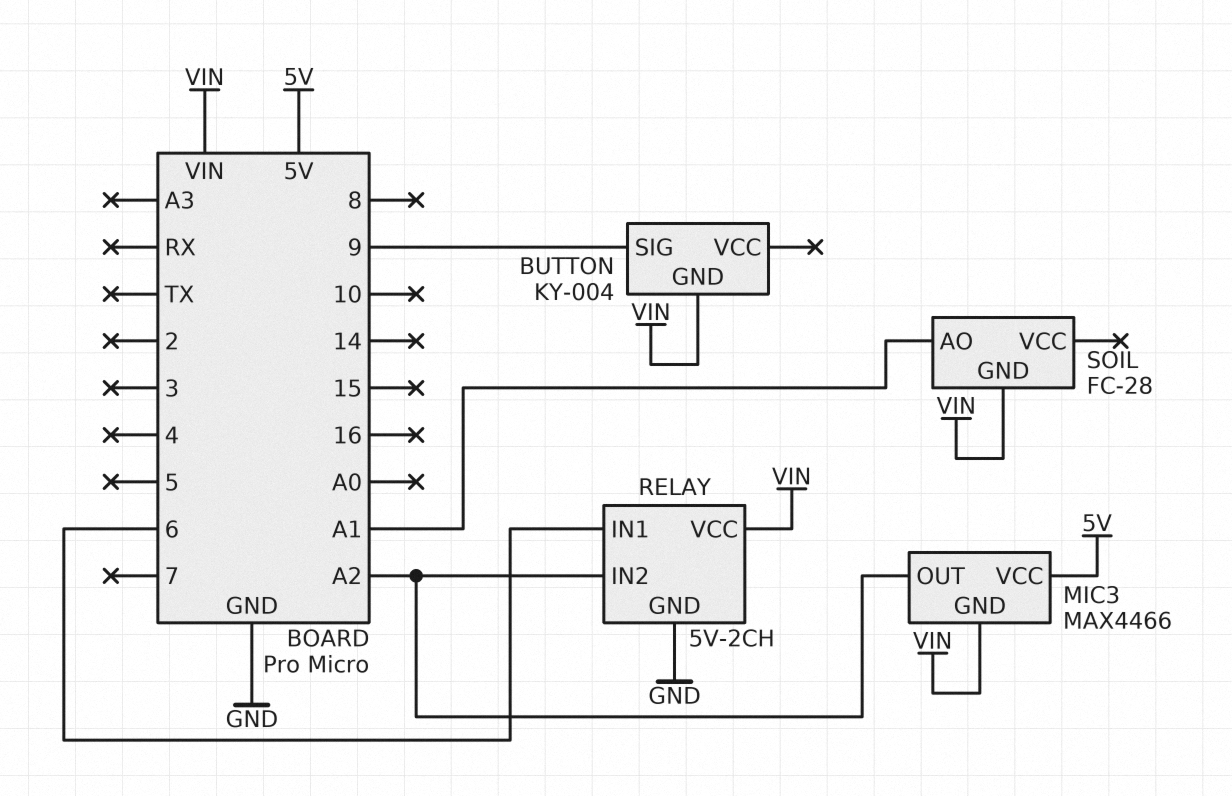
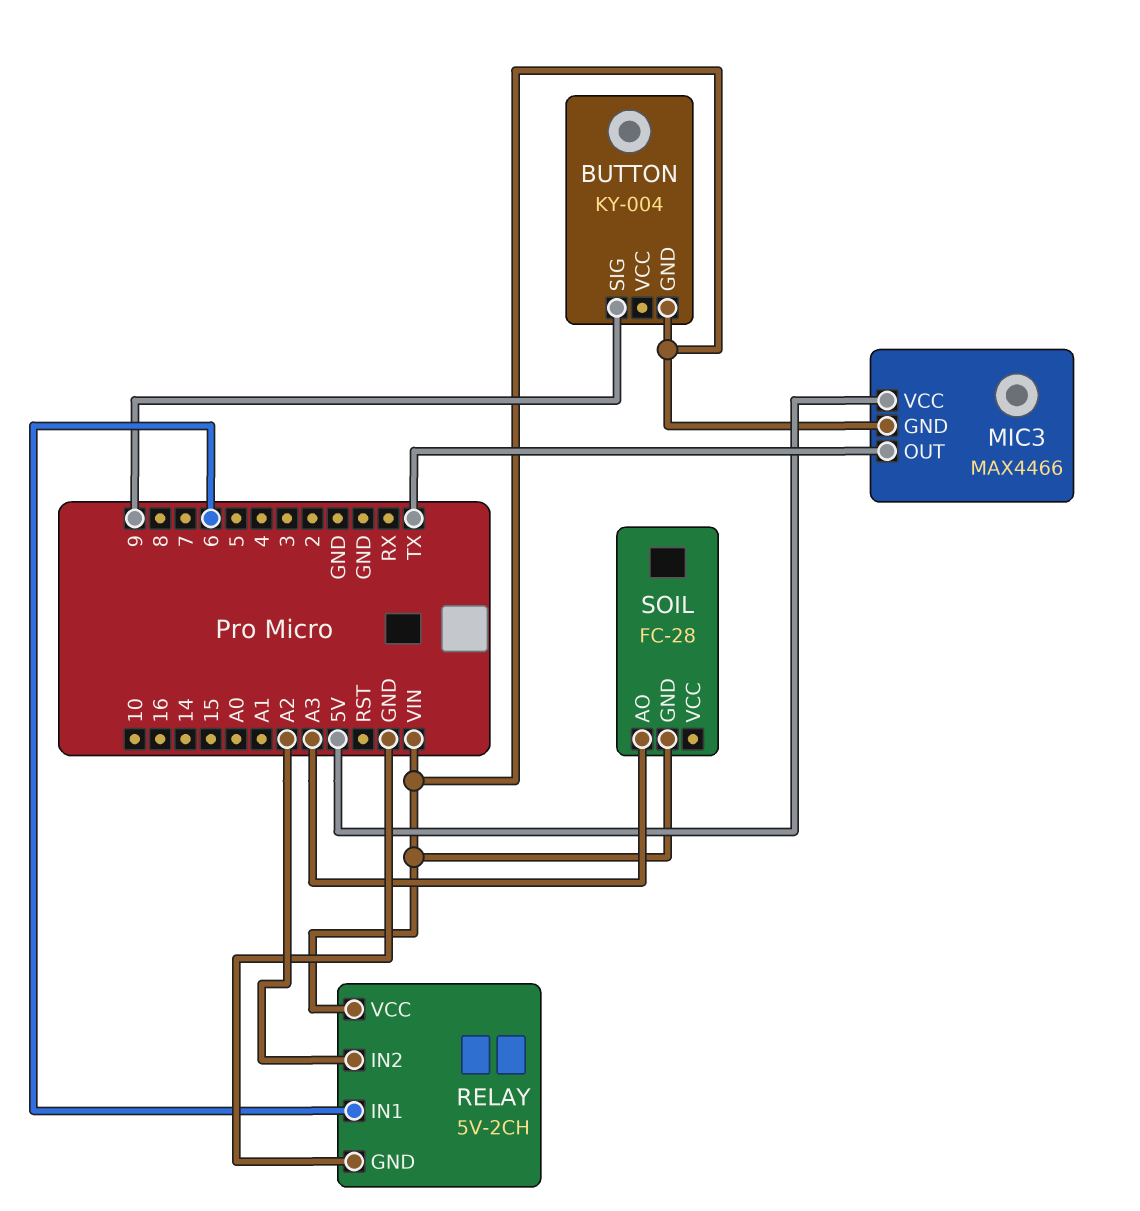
MIC3 pin OUT: A2 -> TX
SOIL pin AO: A1 -> A3

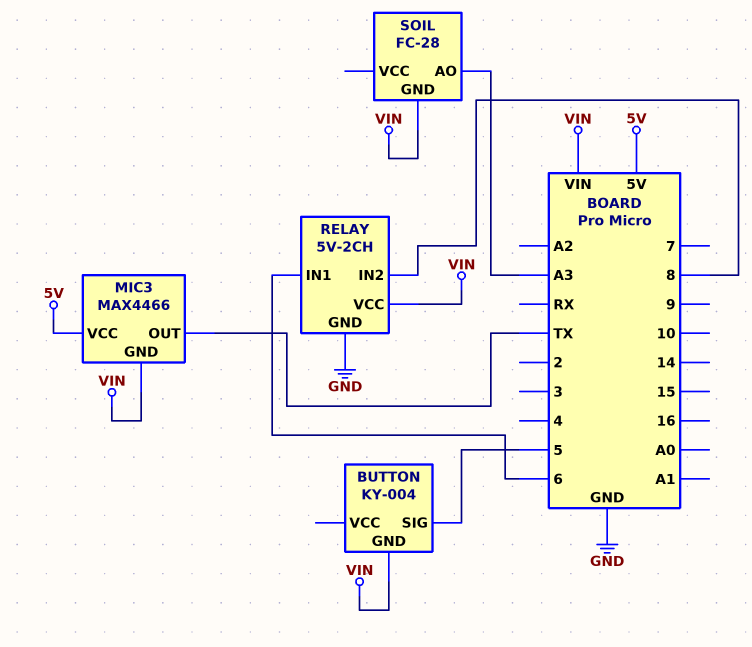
BUTTON pin SIG: 9 -> 5
RELAY pin IN2: A2 -> 8

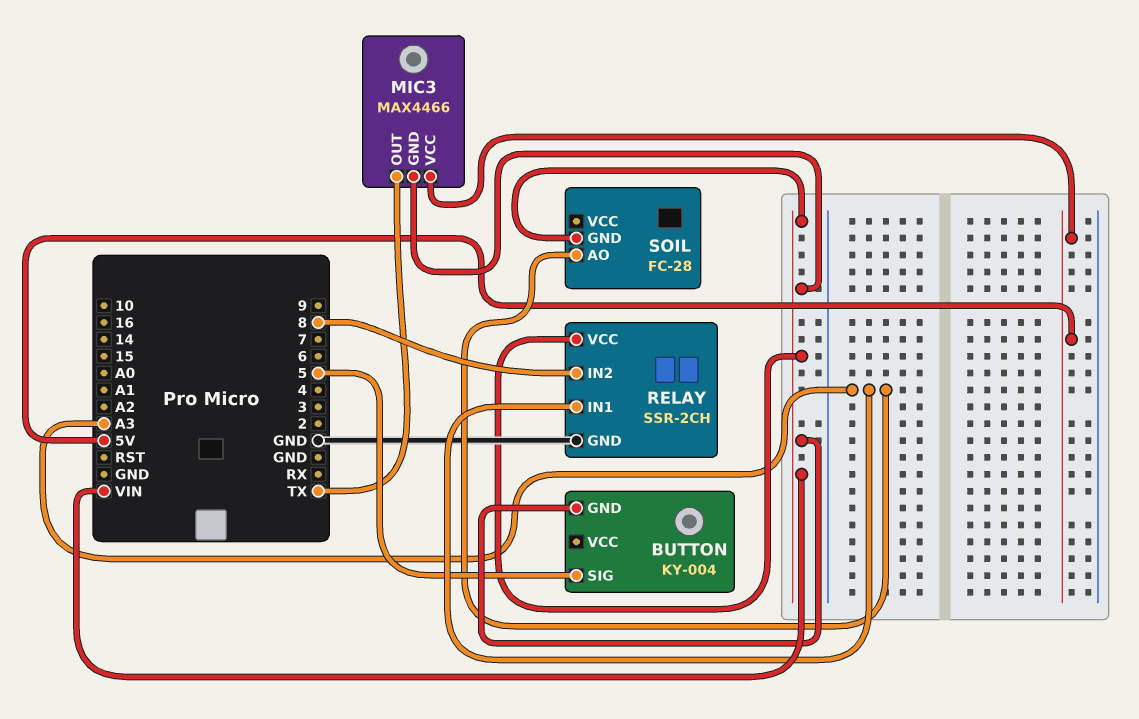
RELAY: 5V-2CH -> SSR-2CH
RELAY pin IN1: 6 -> A3

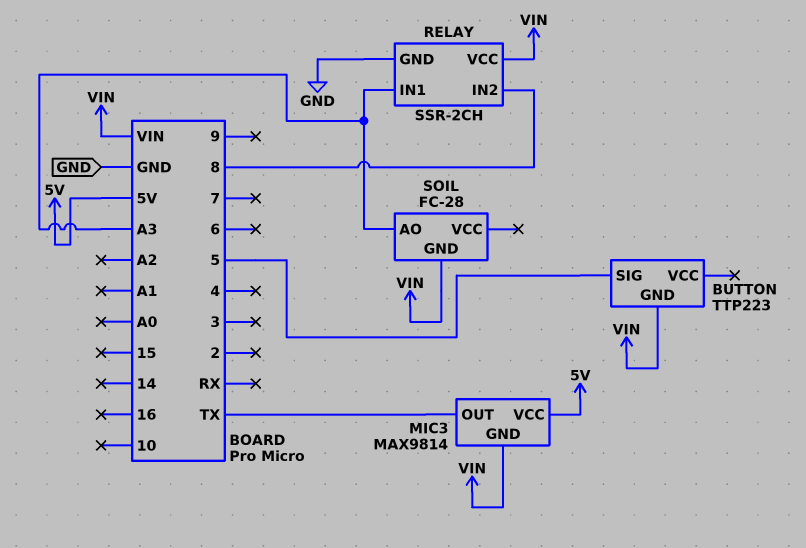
BUTTON: KY-004 -> TTP223
MIC3: MAX4466 -> MAX9814

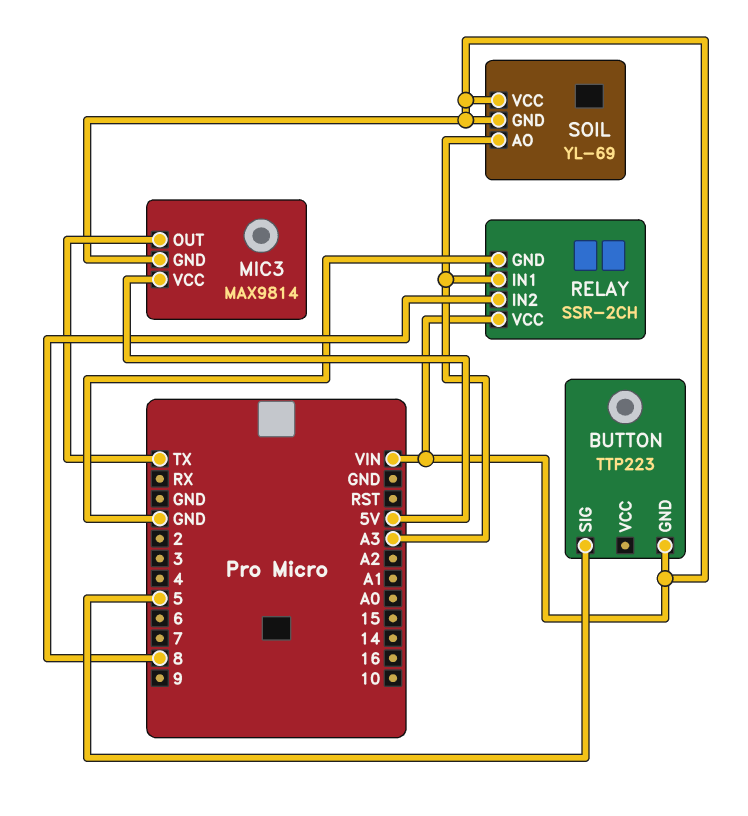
SOIL: FC-28 -> YL-69
SOIL pin VCC: none -> VIN

